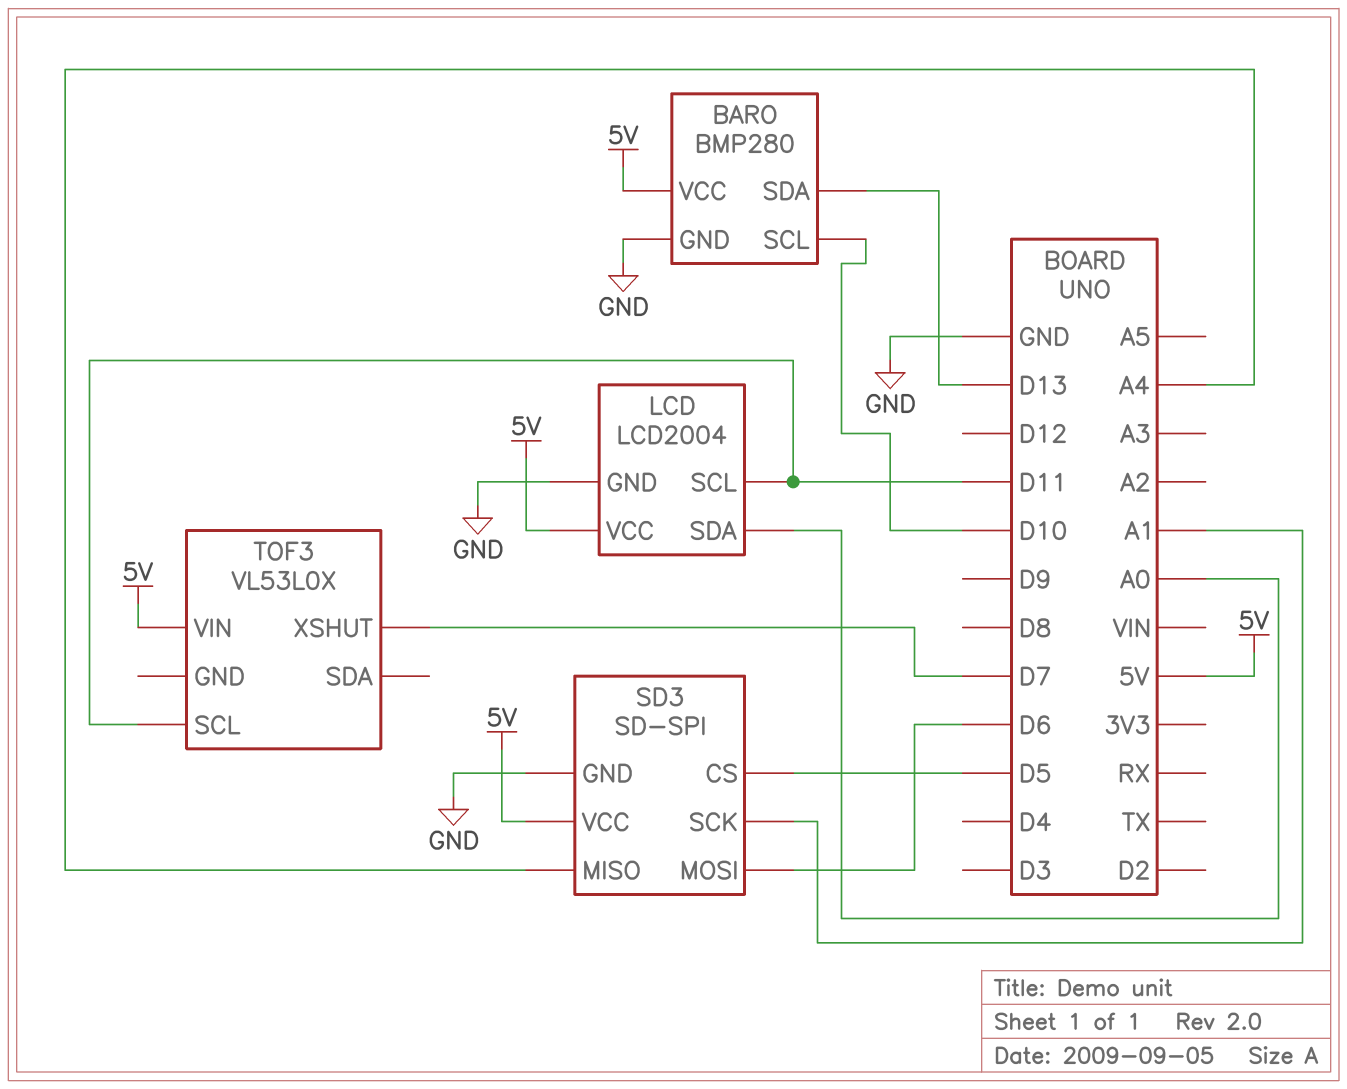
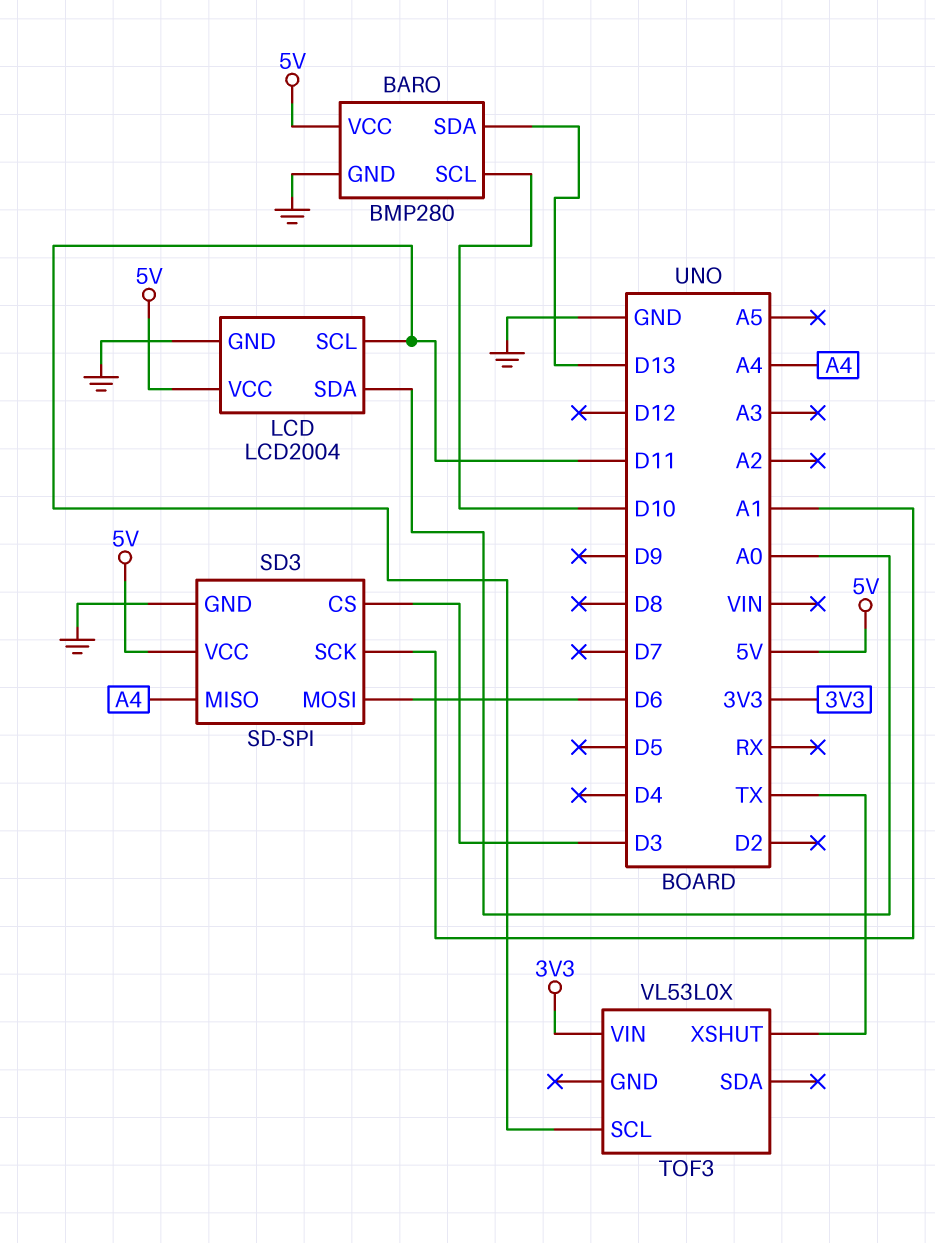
SD3 pin CS: D5 -> D3
TOF3 pin VIN: 5V -> 3V3
TOF3 pin XSHUT: D7 -> TX

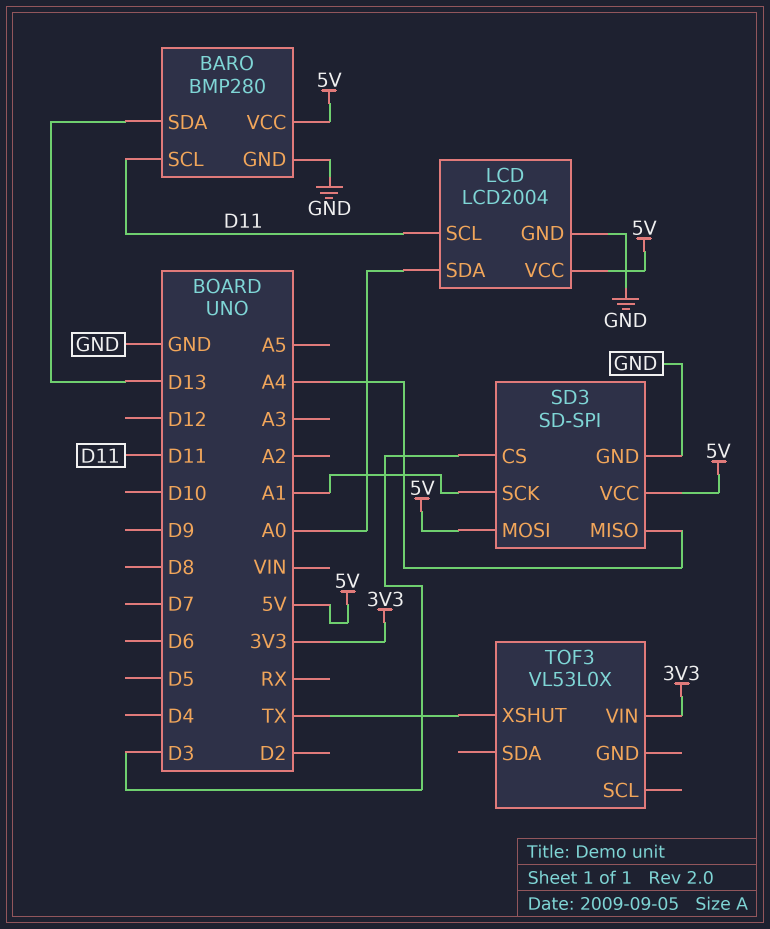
BARO pin SCL: D10 -> D11
SD3 pin MOSI: D6 -> 5V
TOF3 pin SCL: D11 -> none

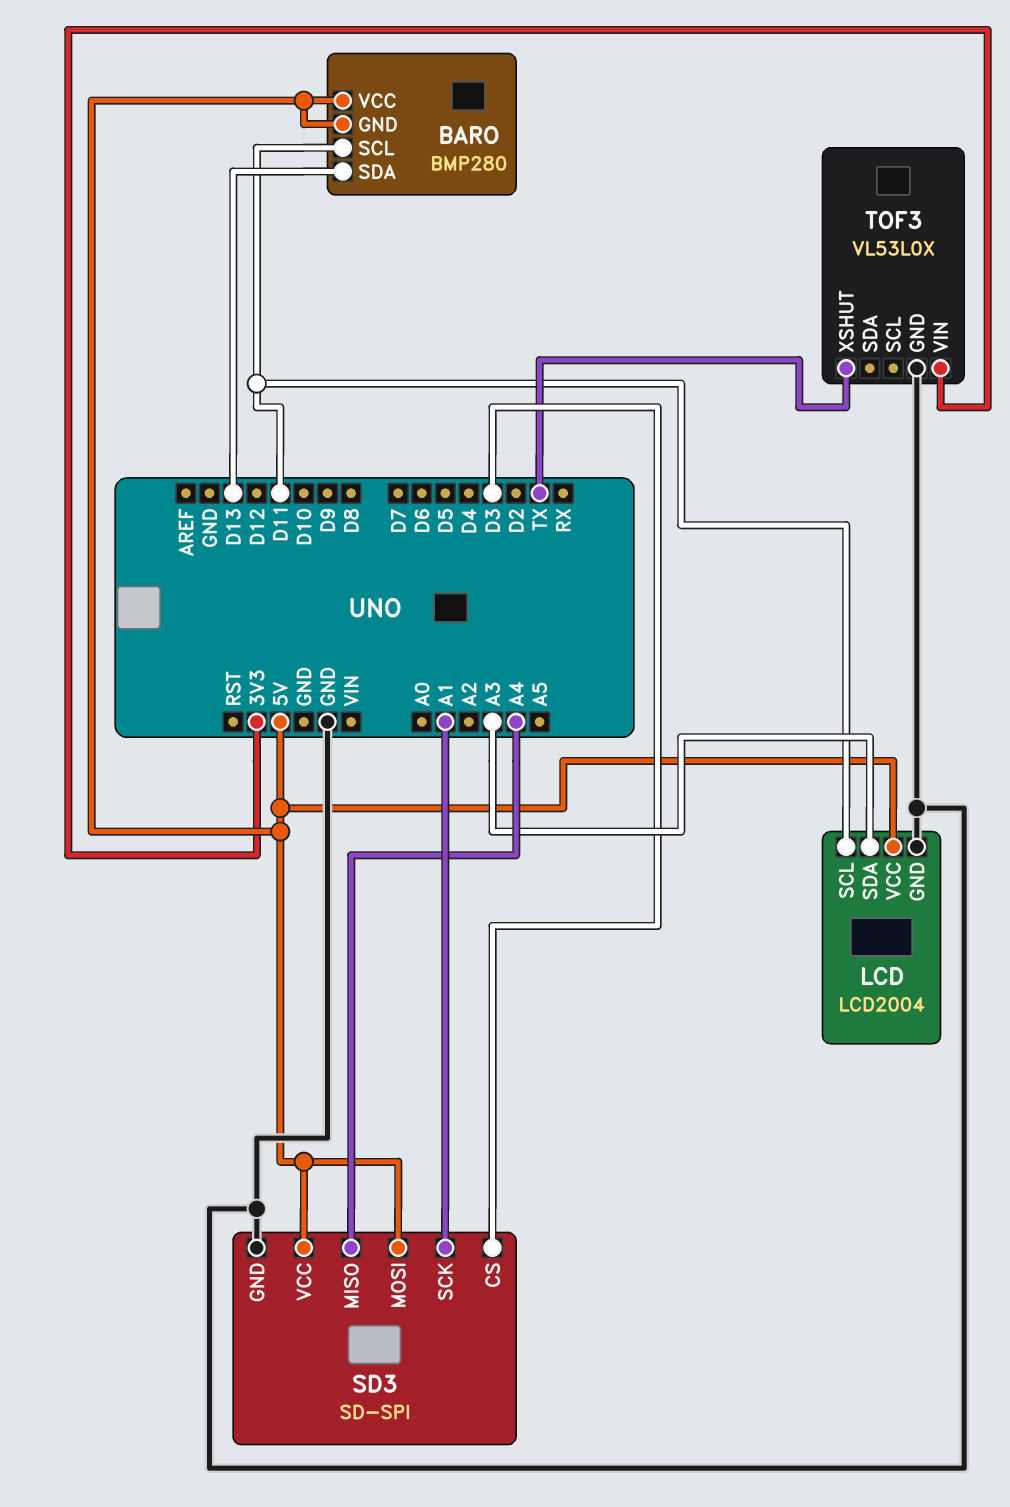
BARO pin GND: GND -> 5V
LCD pin SDA: A0 -> A3
TOF3 pin GND: none -> GND

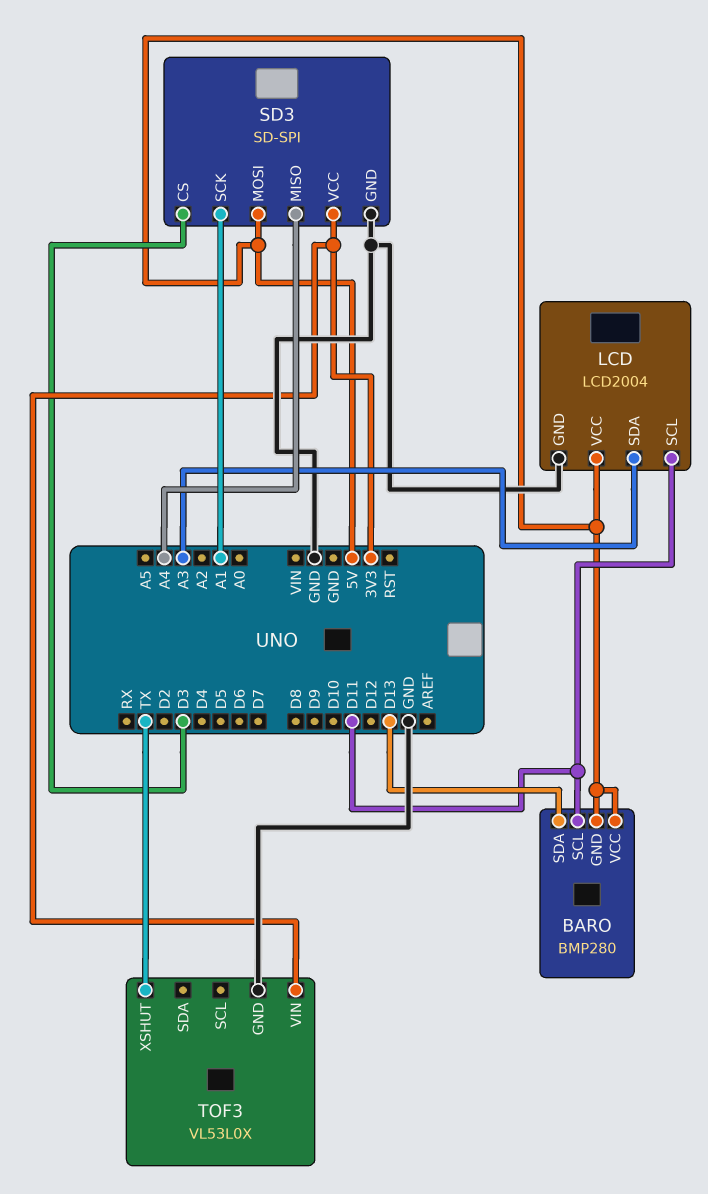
SD3 pin VCC: 5V -> 3V3

